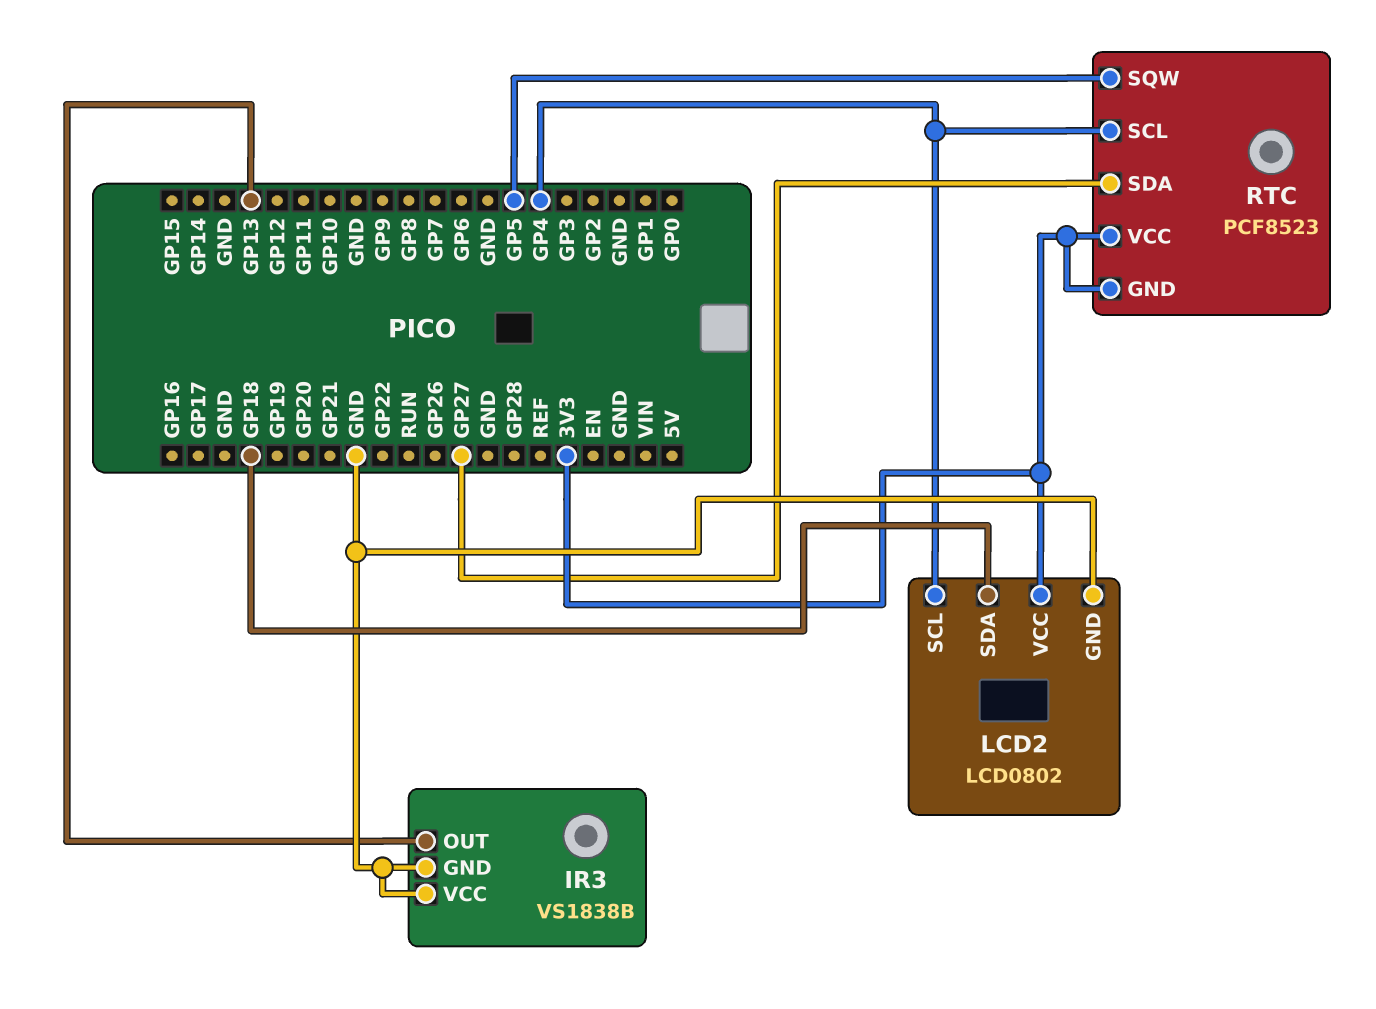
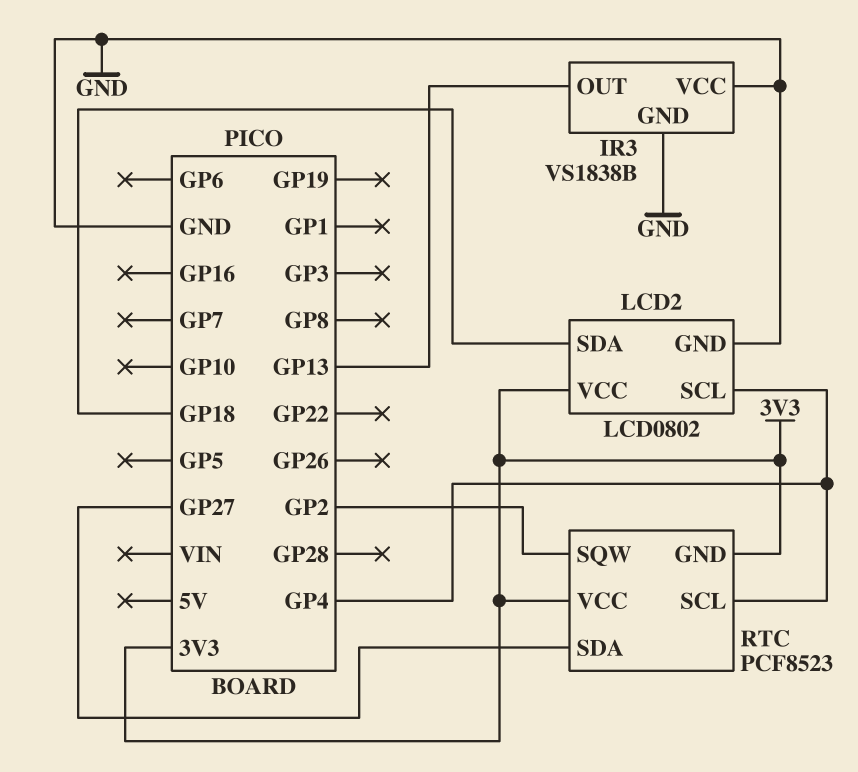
RTC pin SQW: GP5 -> GP2

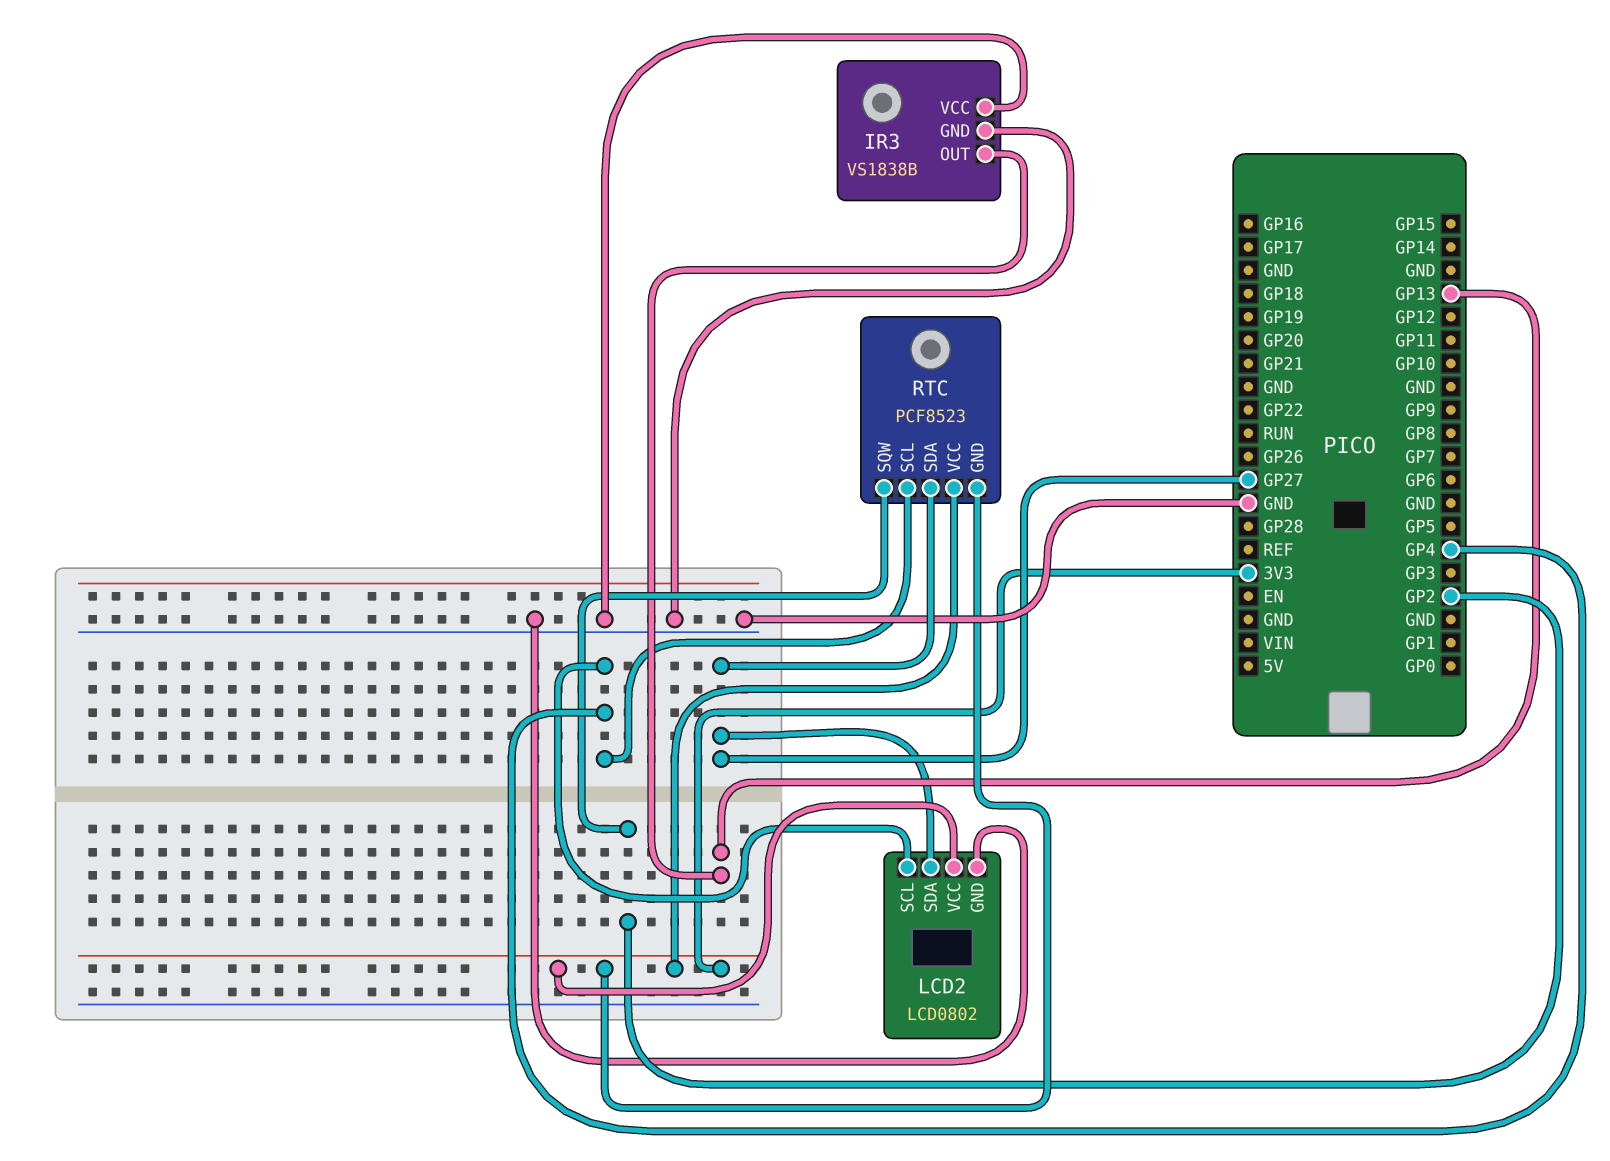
LCD2 pin SDA: GP18 -> GP27

